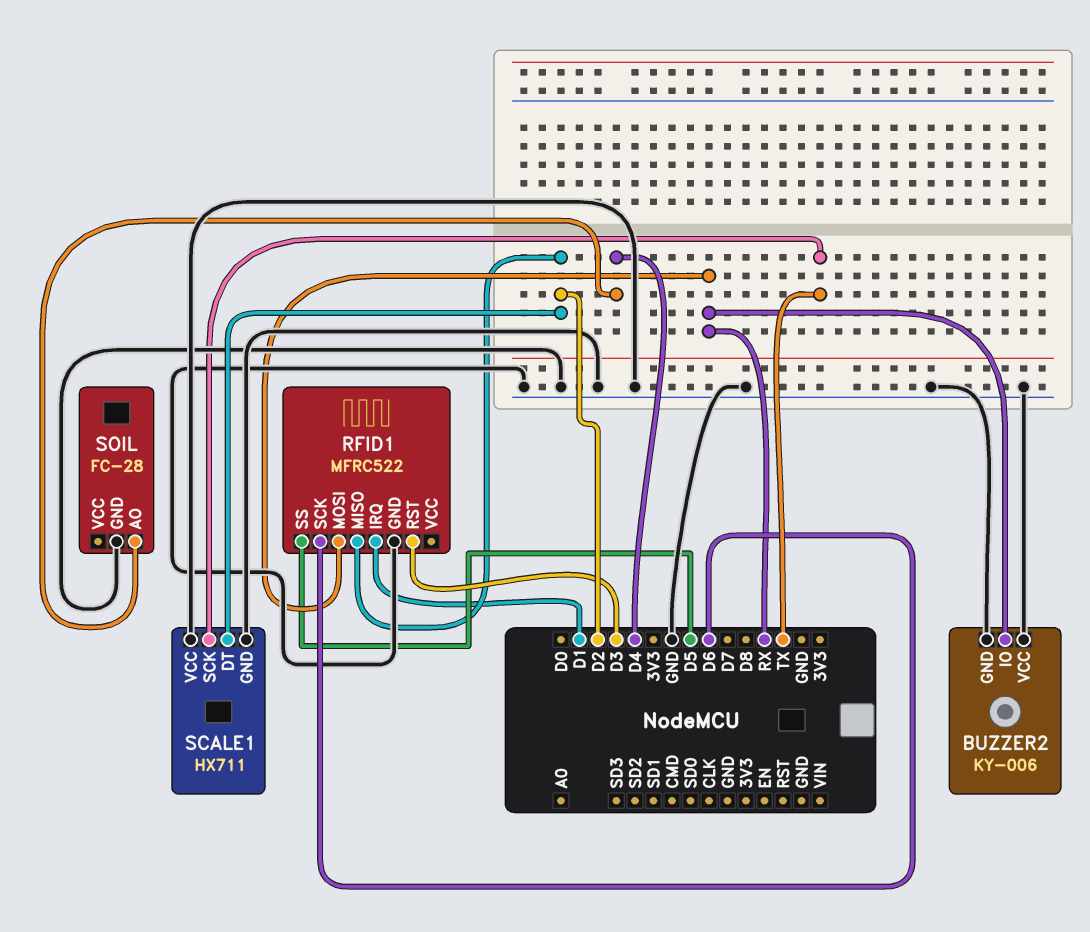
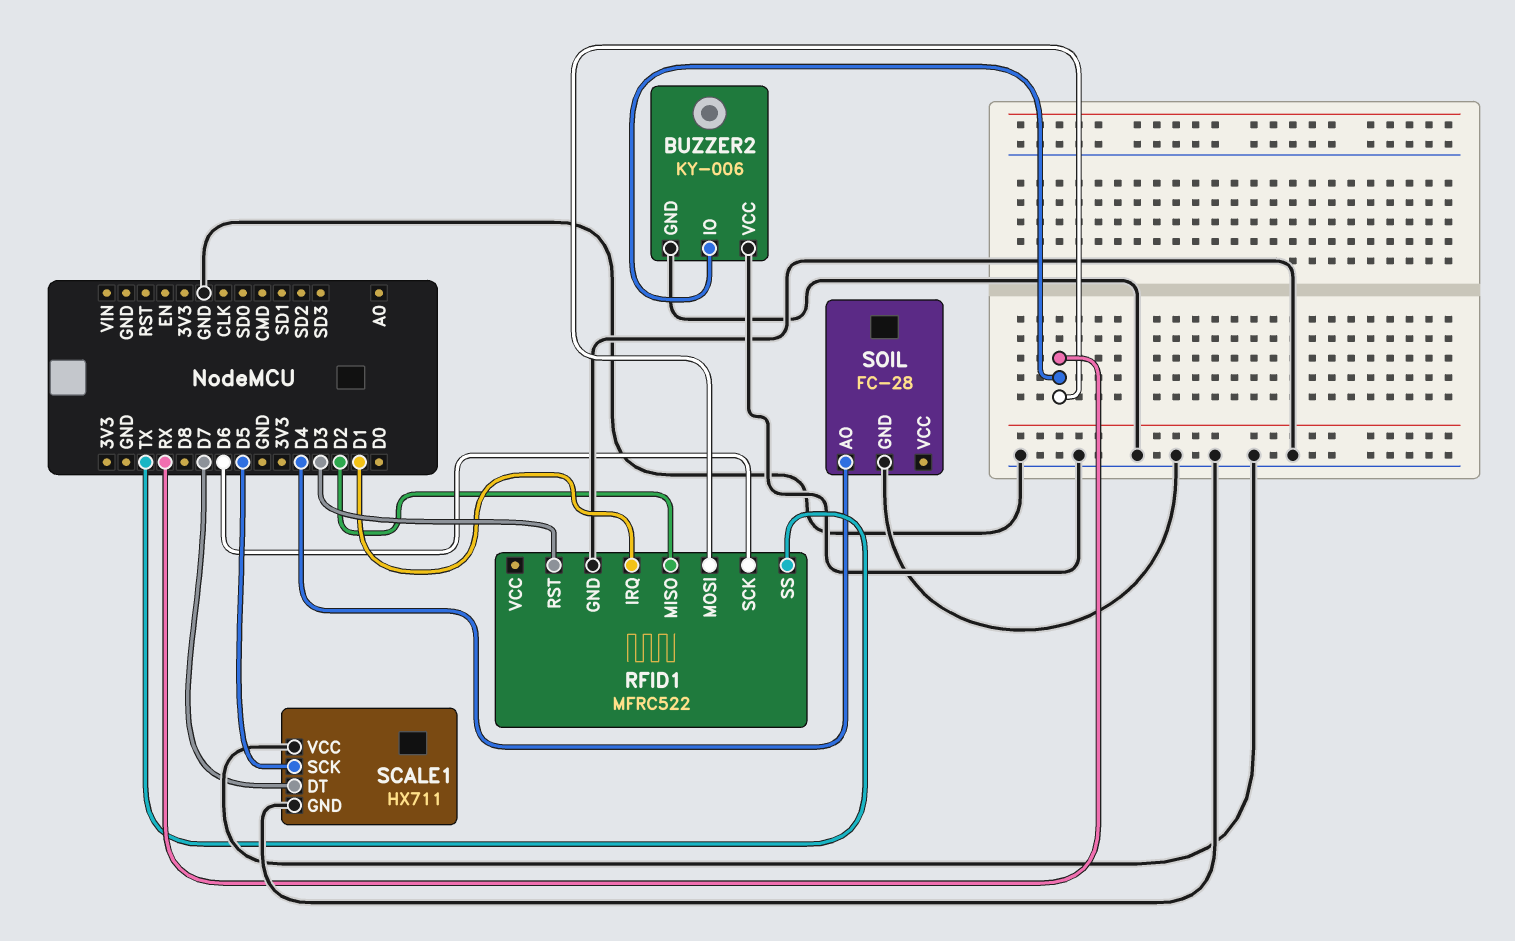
RFID1 pin SS: D5 -> TX
SCALE1 pin DT: D2 -> D7
SCALE1 pin SCK: TX -> D5

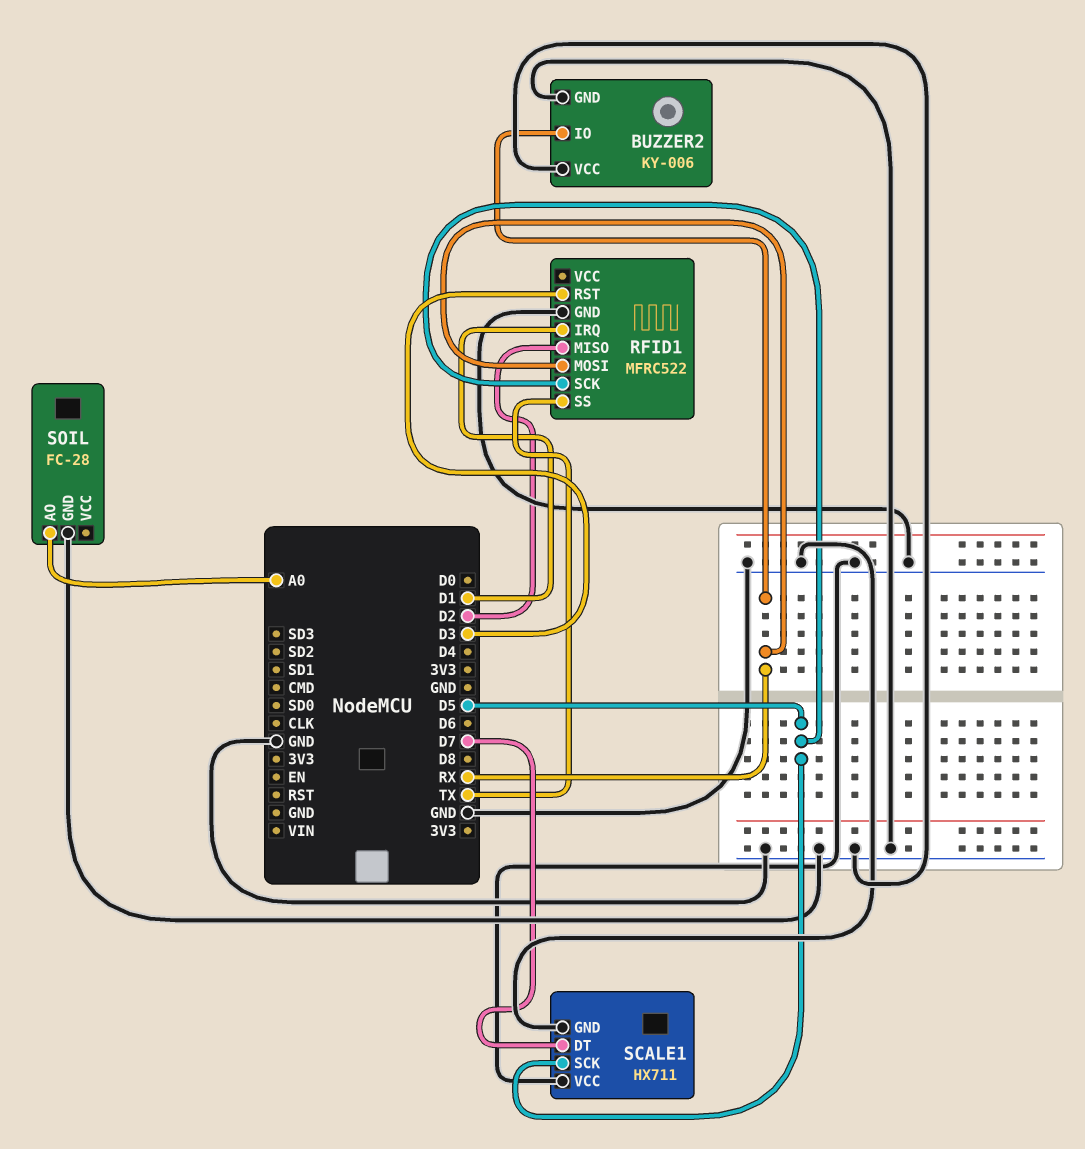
RFID1 pin SCK: D6 -> D5
SOIL pin AO: D4 -> A0

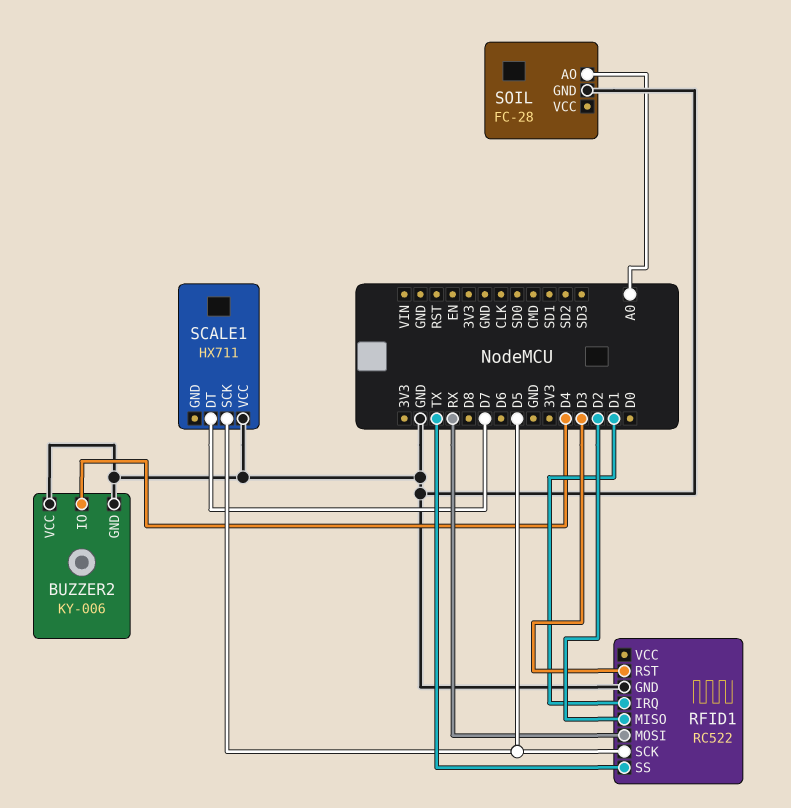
BUZZER2 pin IO: RX -> D4
RFID1: MFRC522 -> RC522
SCALE1 pin GND: GND -> none

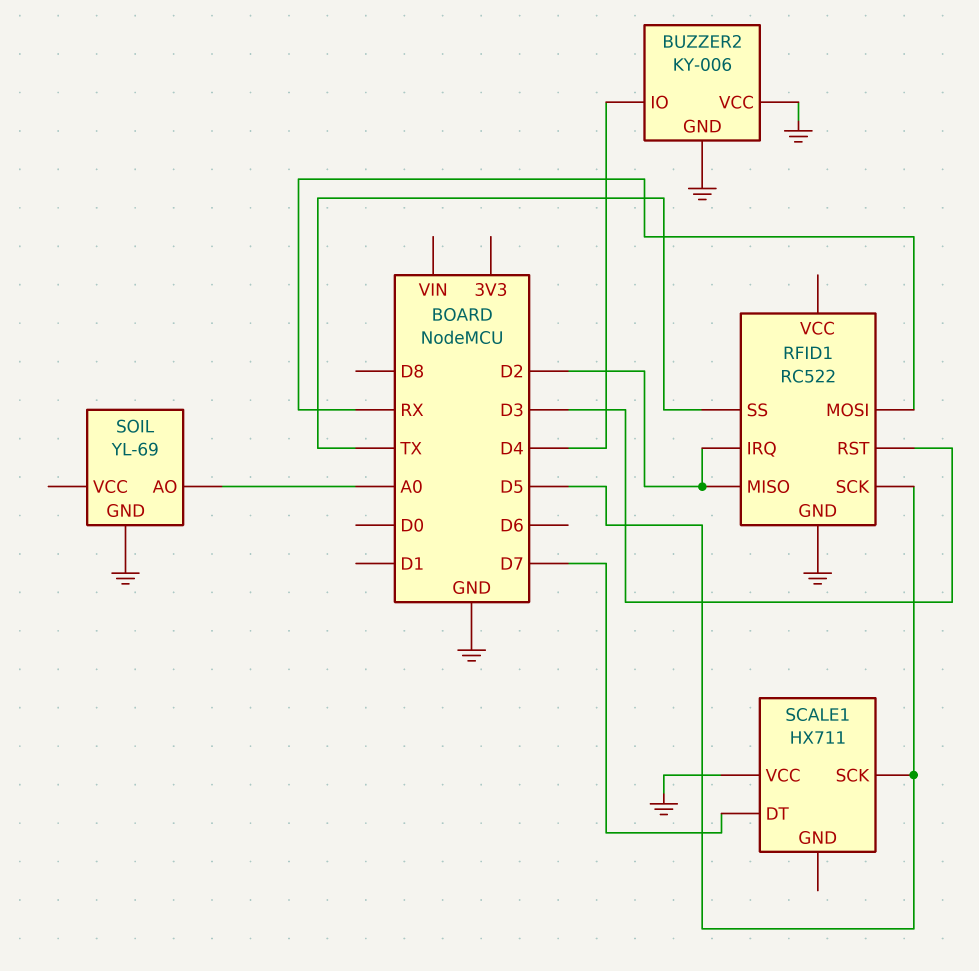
RFID1 pin IRQ: D1 -> D2
SOIL: FC-28 -> YL-69

